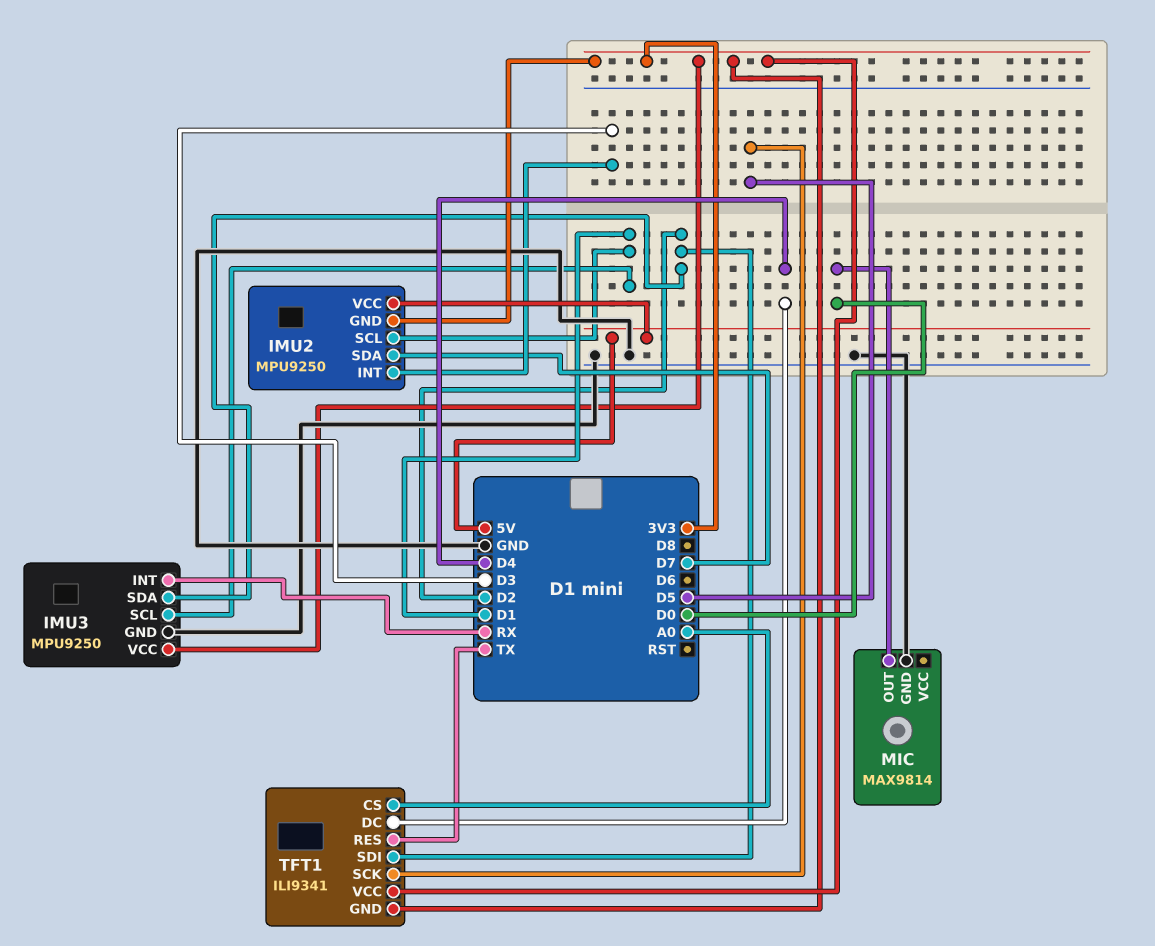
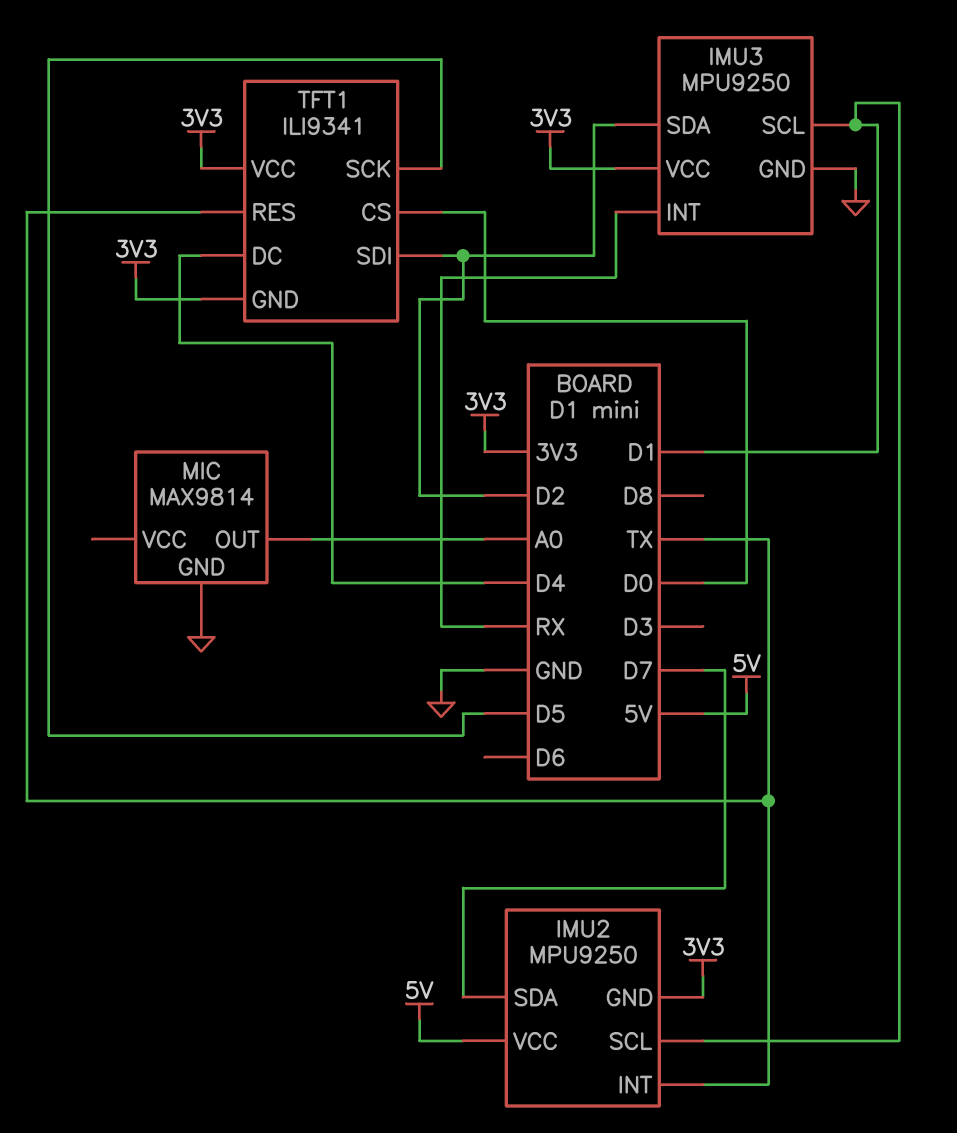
IMU2 pin INT: D3 -> TX
MIC pin OUT: D0 -> A0
TFT1 pin CS: A0 -> D0

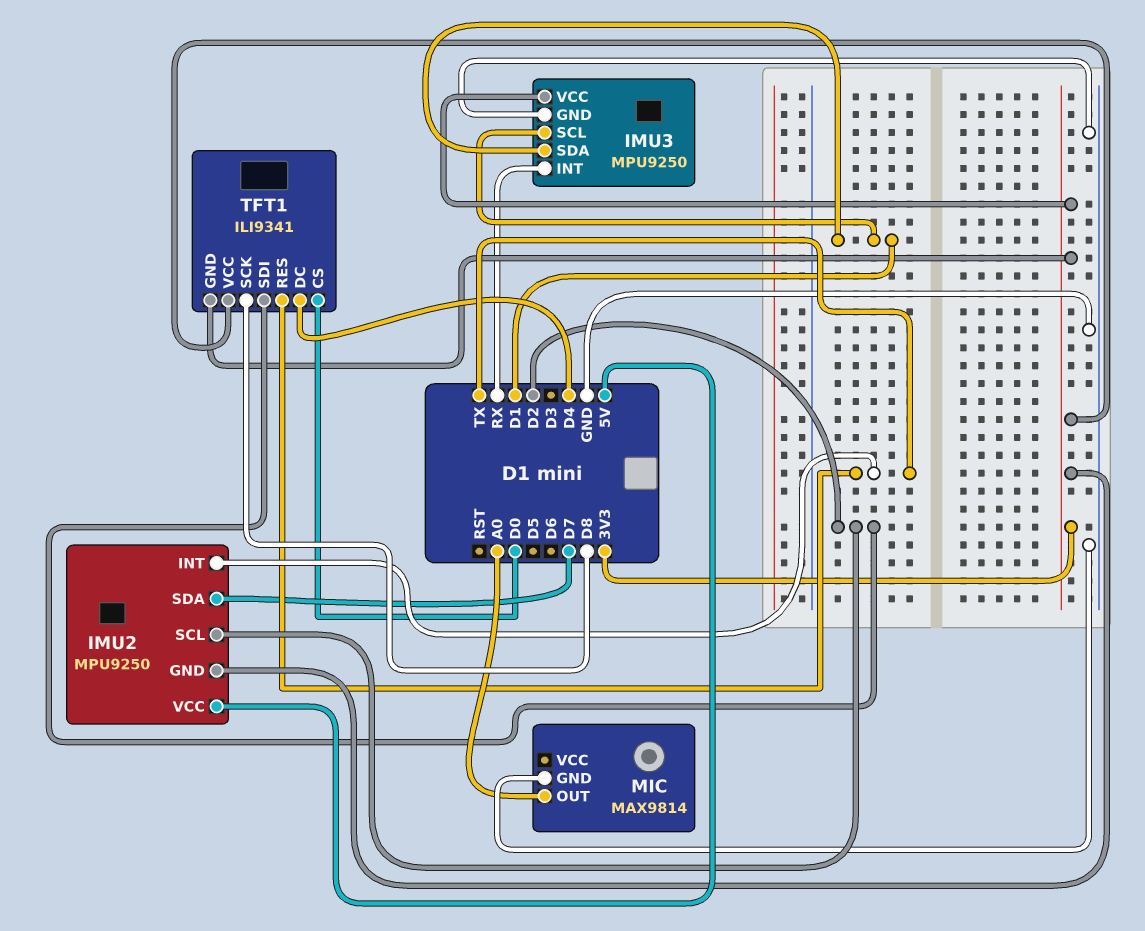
IMU2 pin SCL: D1 -> D2
IMU3 pin SDA: D2 -> D1
TFT1 pin SCK: D5 -> D8

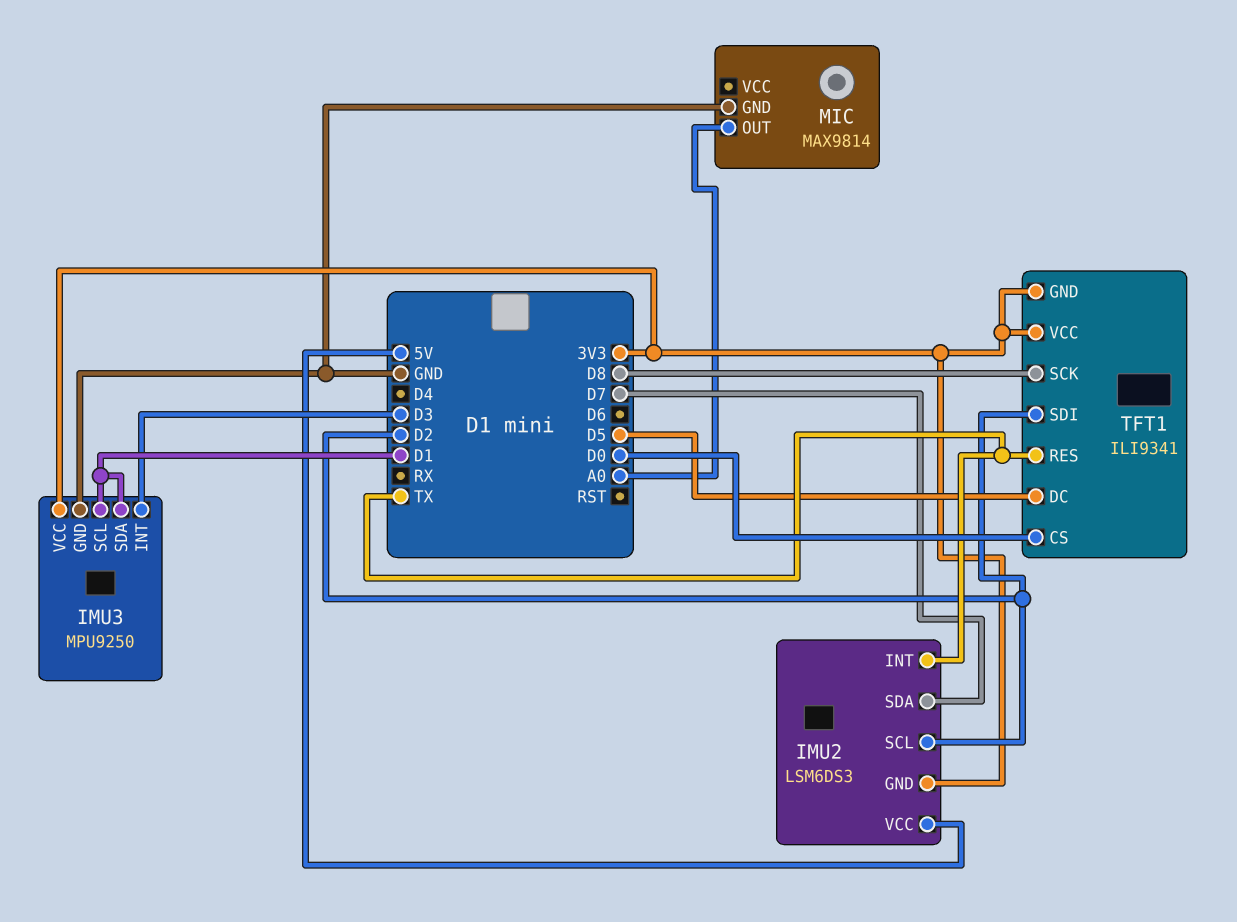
IMU2: MPU9250 -> LSM6DS3
IMU3 pin INT: RX -> D3
TFT1 pin DC: D4 -> D5

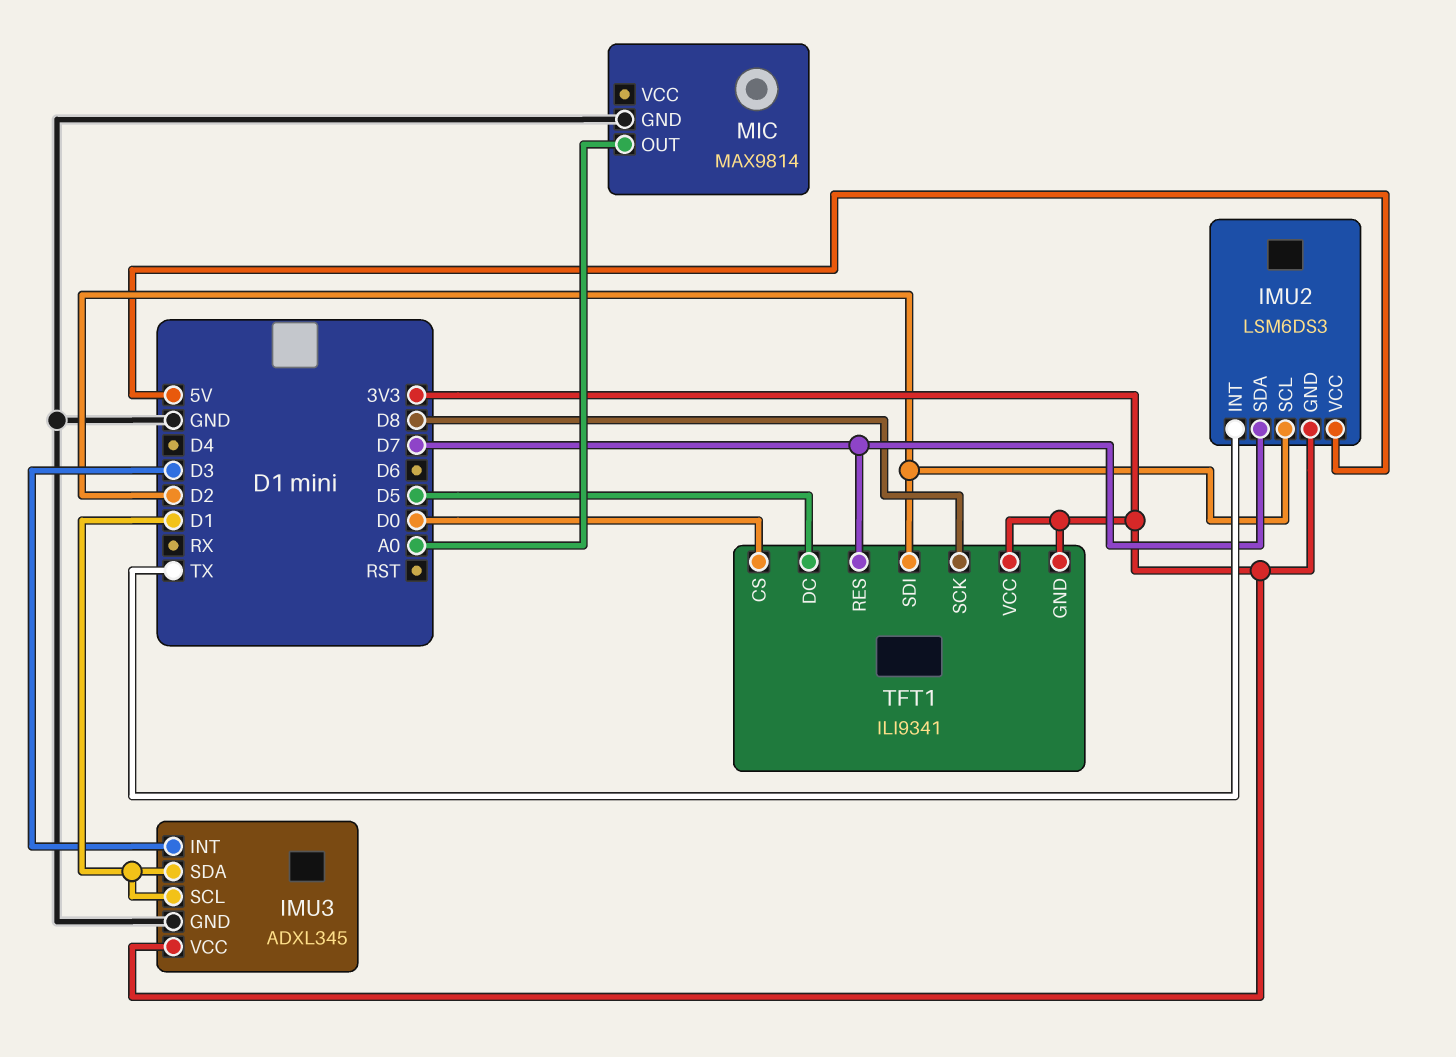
IMU3: MPU9250 -> ADXL345
TFT1 pin RES: TX -> D7

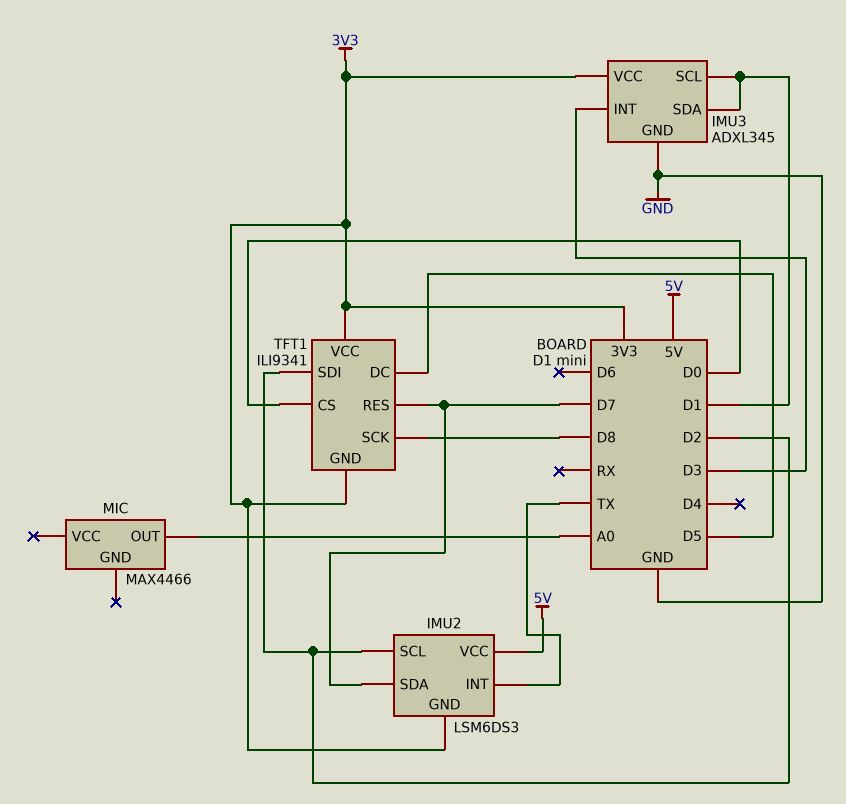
MIC: MAX9814 -> MAX4466
MIC pin GND: GND -> none

